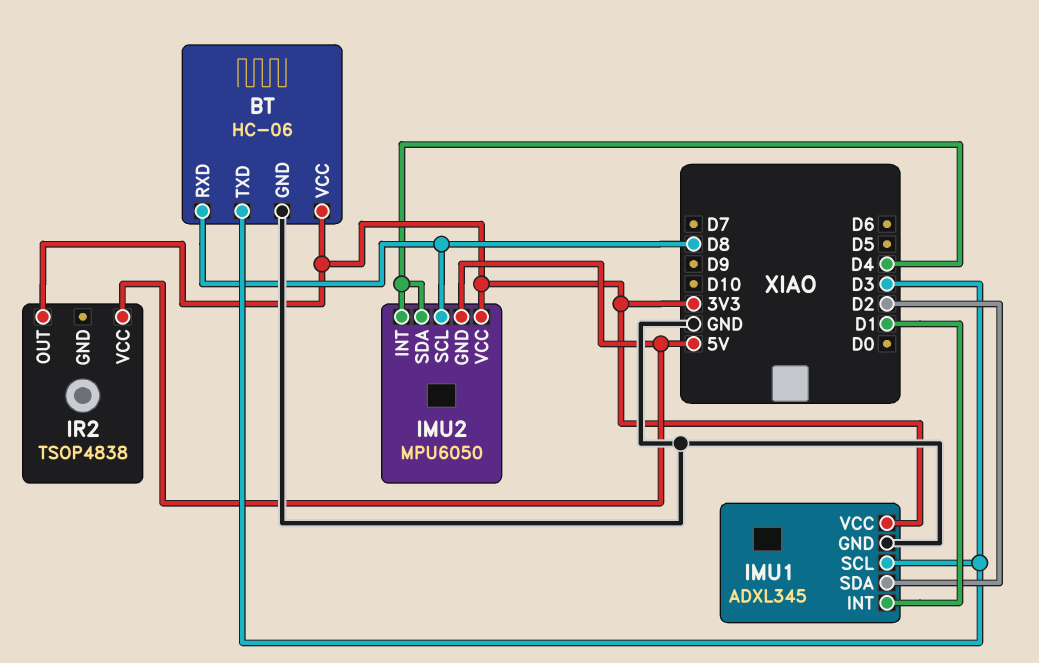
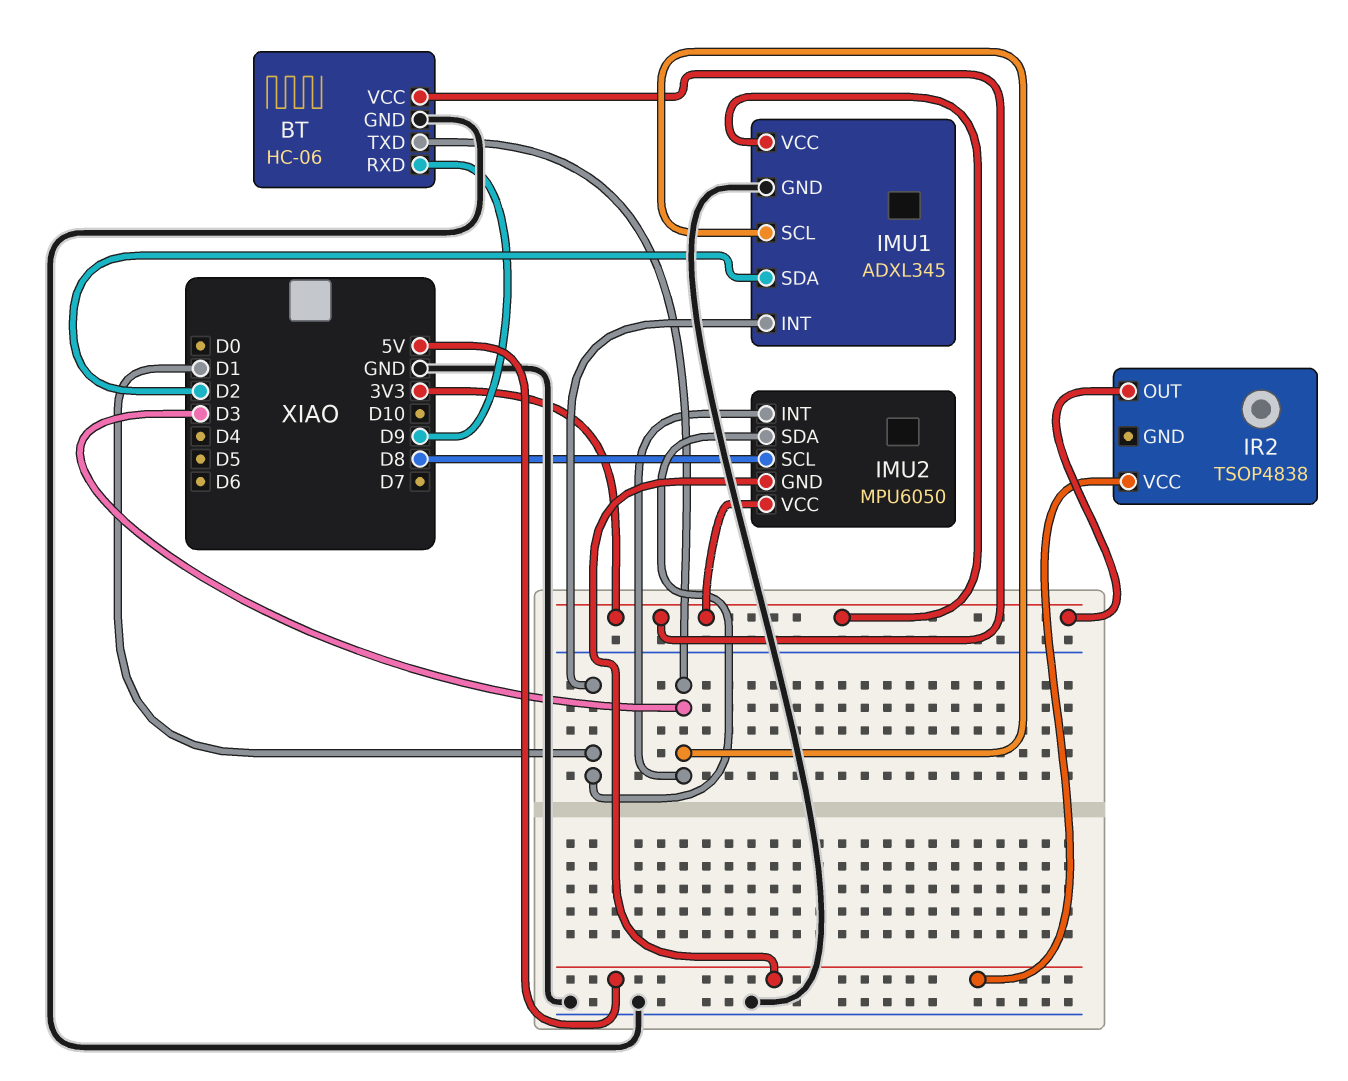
BT pin RXD: D8 -> D9
IMU2 pin INT: D4 -> D3
IMU2 pin SDA: D4 -> D1

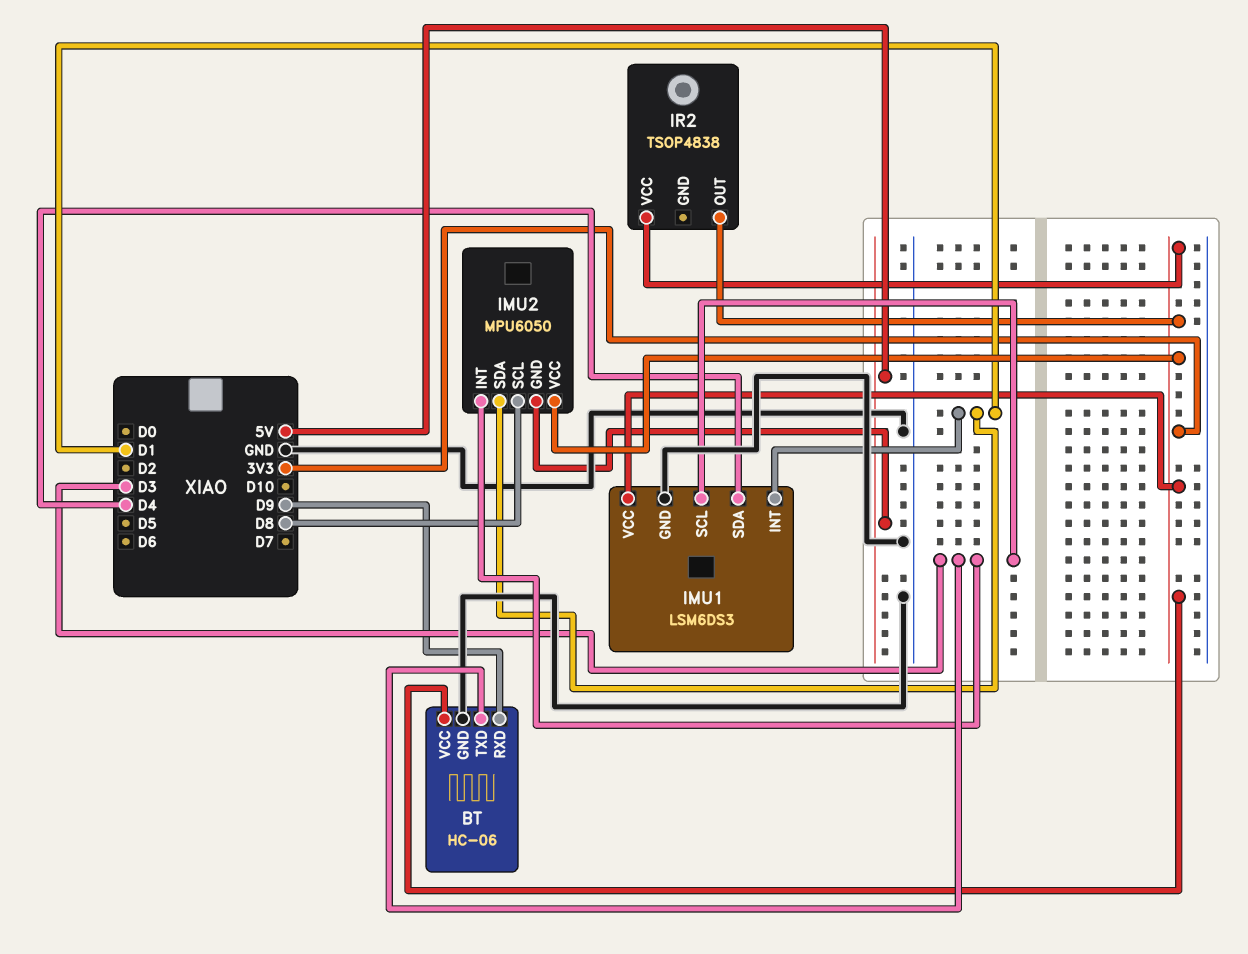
IMU1: ADXL345 -> LSM6DS3
IMU1 pin SDA: D2 -> D4
IR2 pin VCC: 5V -> 3V3

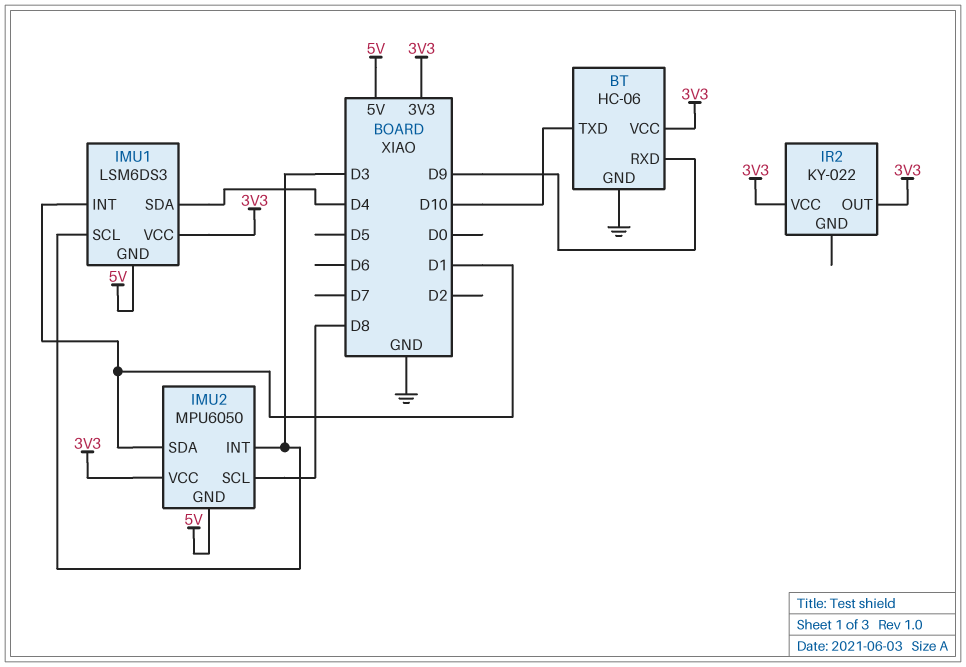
BT pin TXD: D3 -> D10
IMU1 pin GND: GND -> 5V
IR2: TSOP4838 -> KY-022

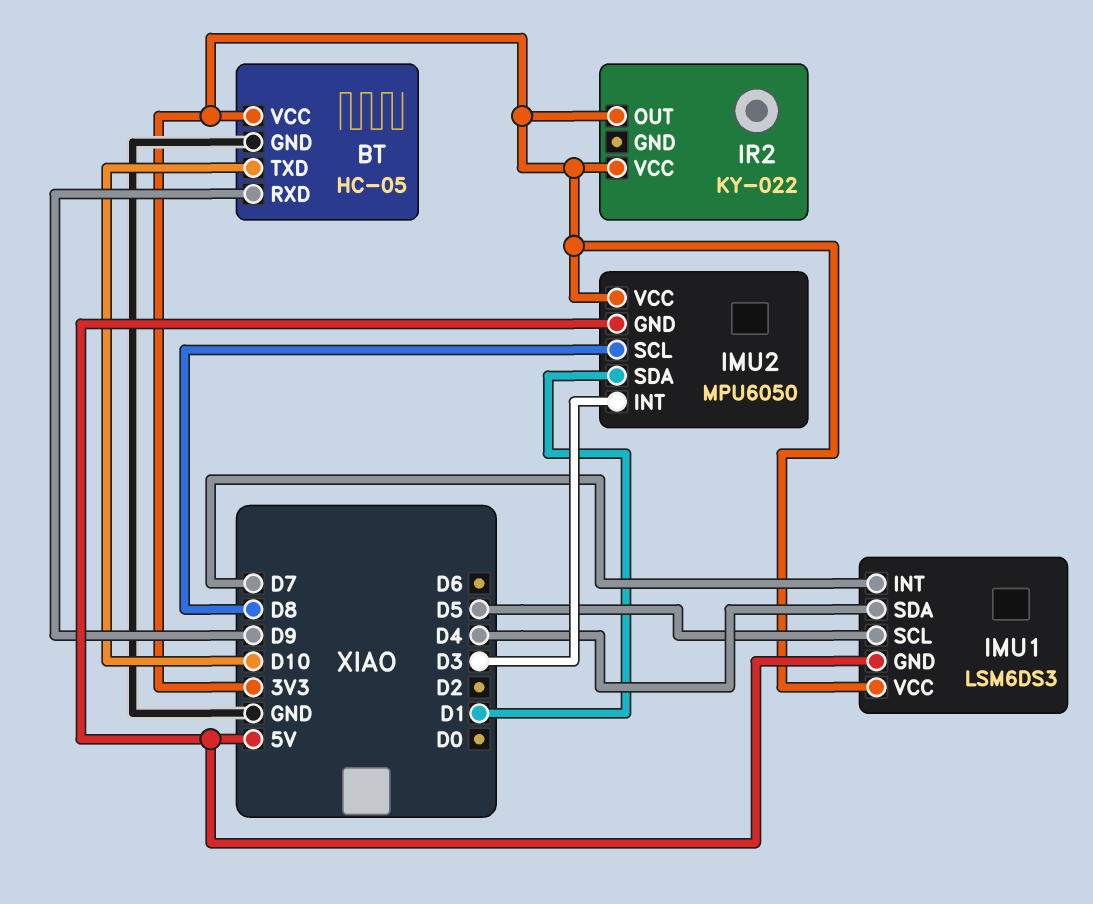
BT: HC-06 -> HC-05
IMU1 pin INT: D1 -> D7
IMU1 pin SCL: D3 -> D5

